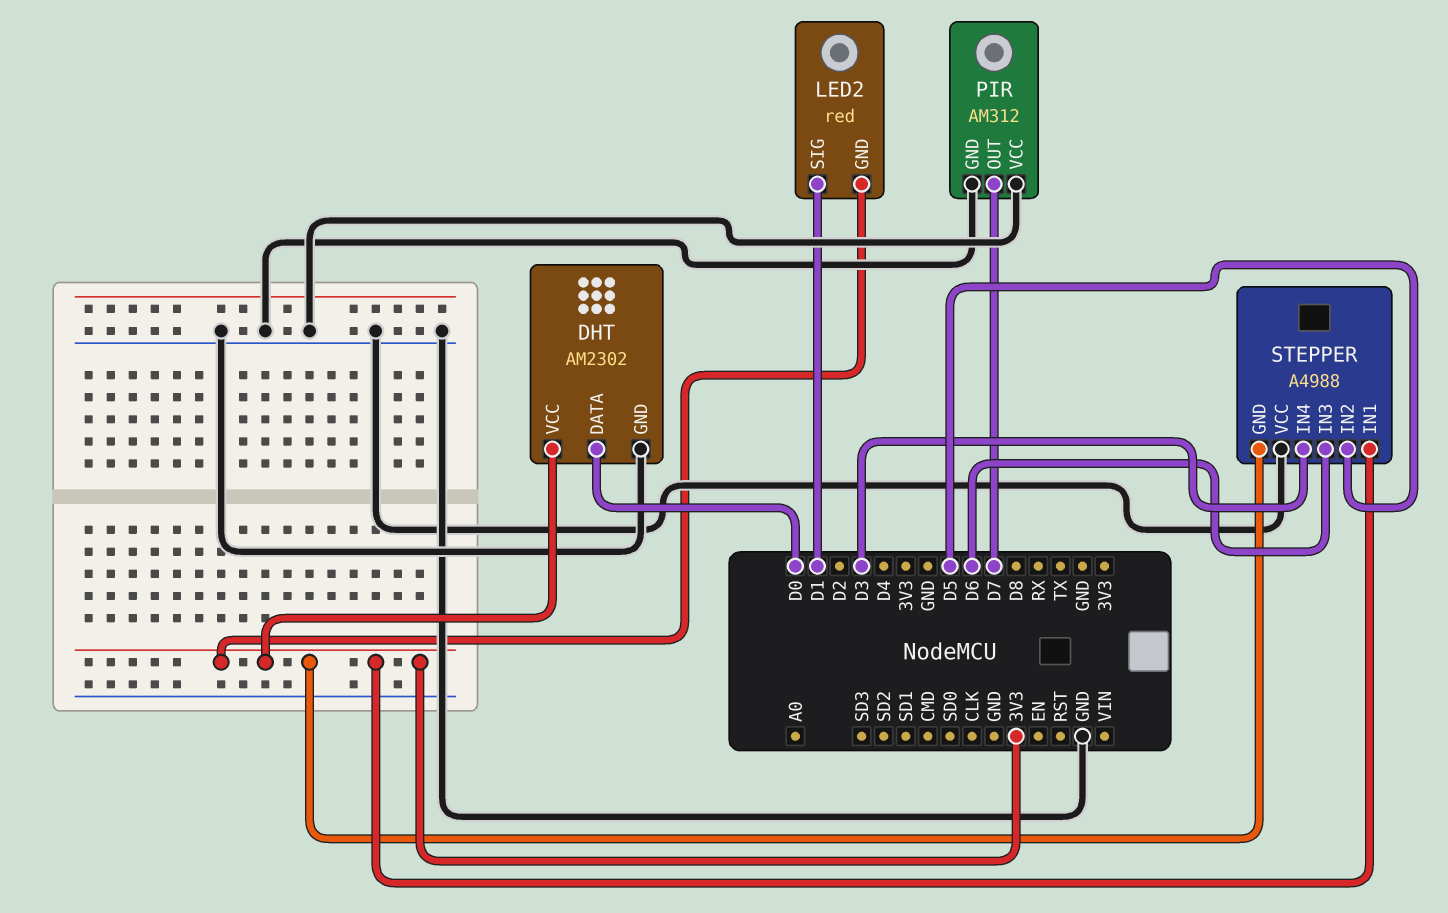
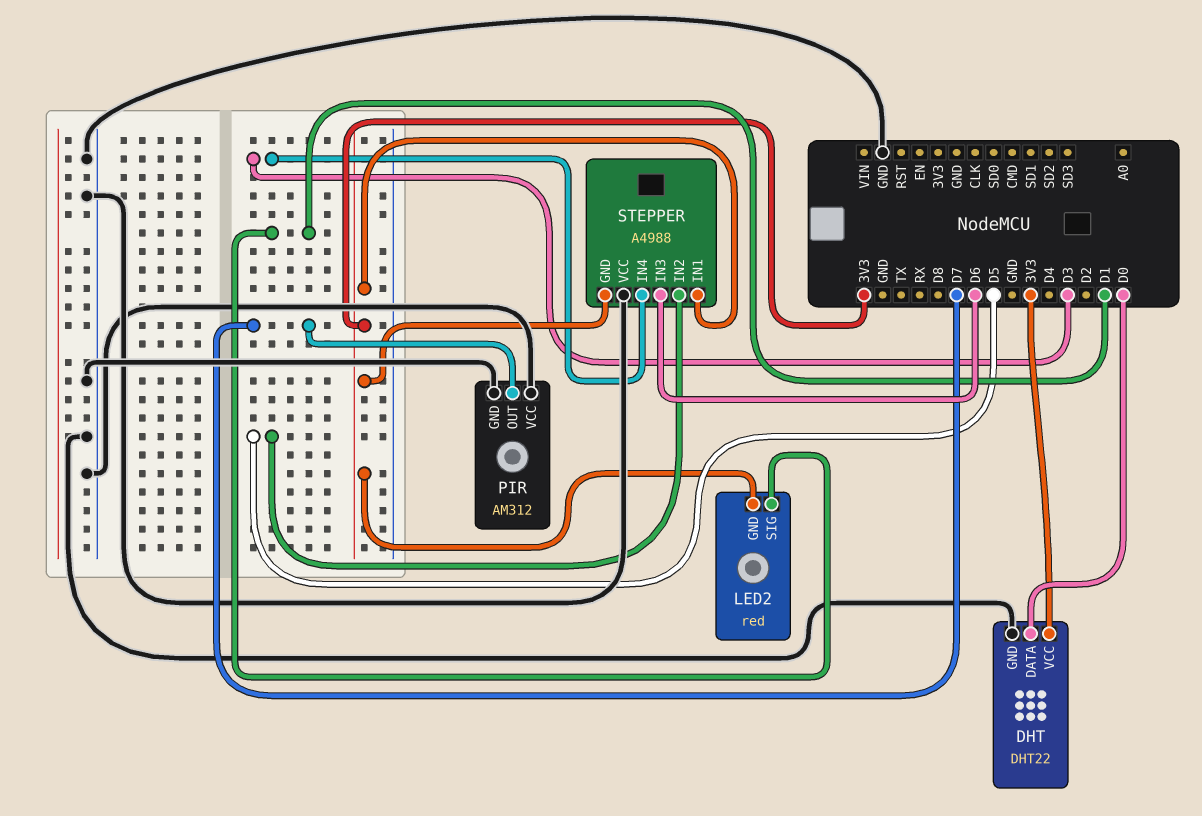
DHT: AM2302 -> DHT22

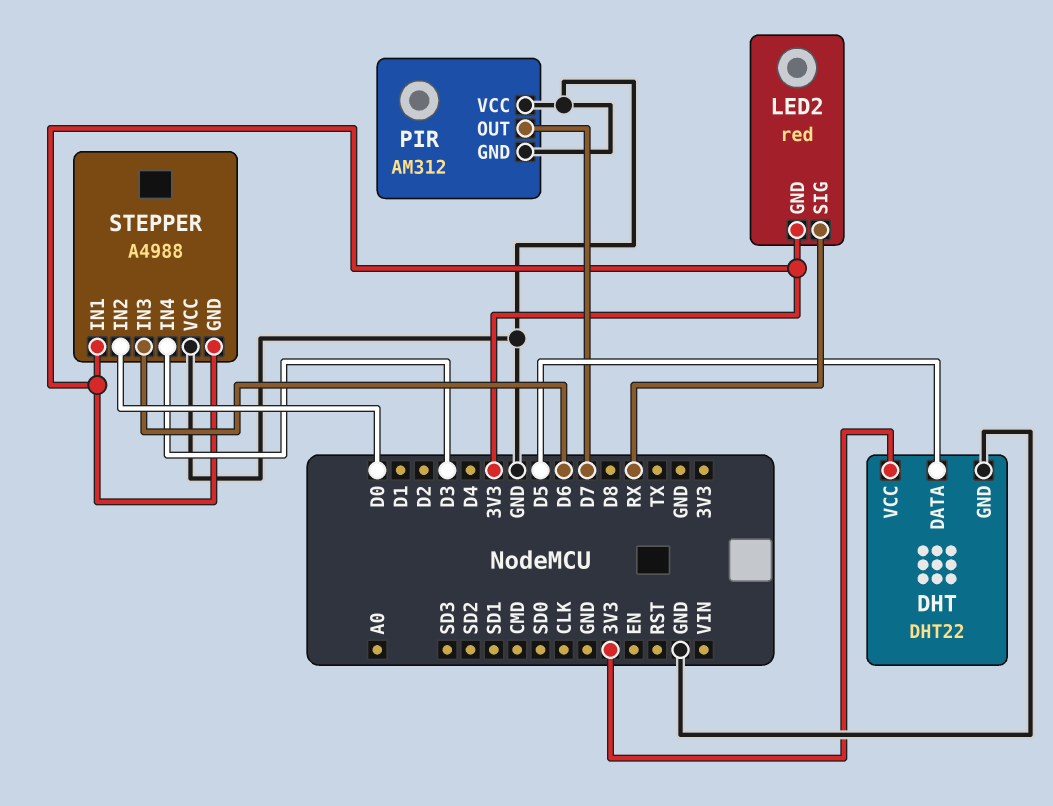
DHT pin DATA: D0 -> D5
LED2 pin SIG: D1 -> RX
STEPPER pin IN2: D5 -> D0

